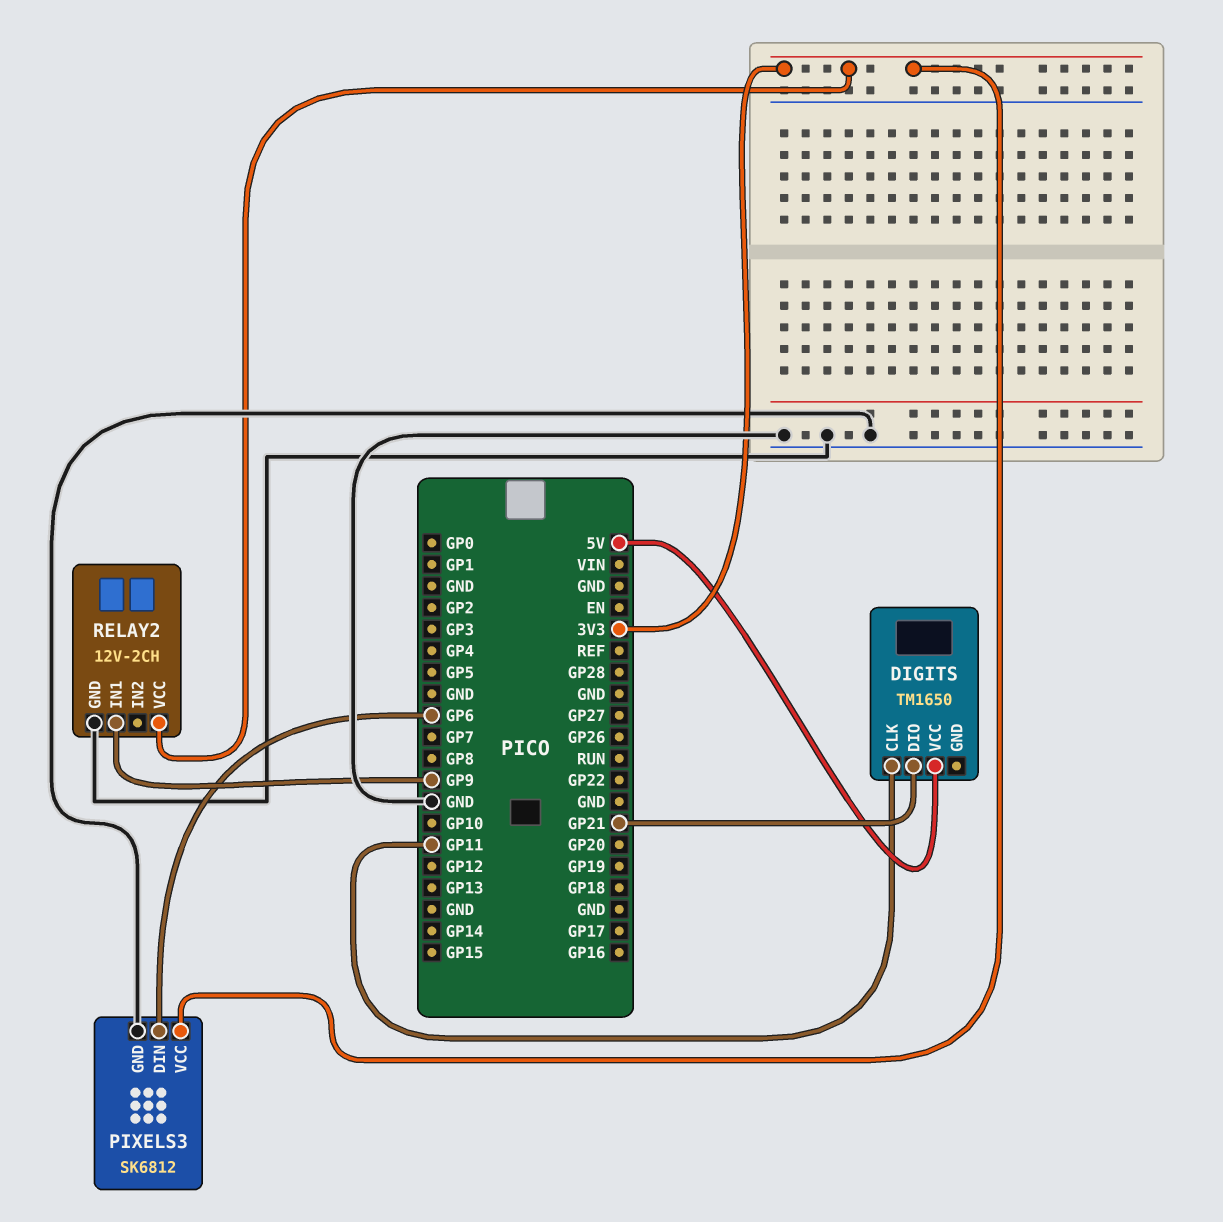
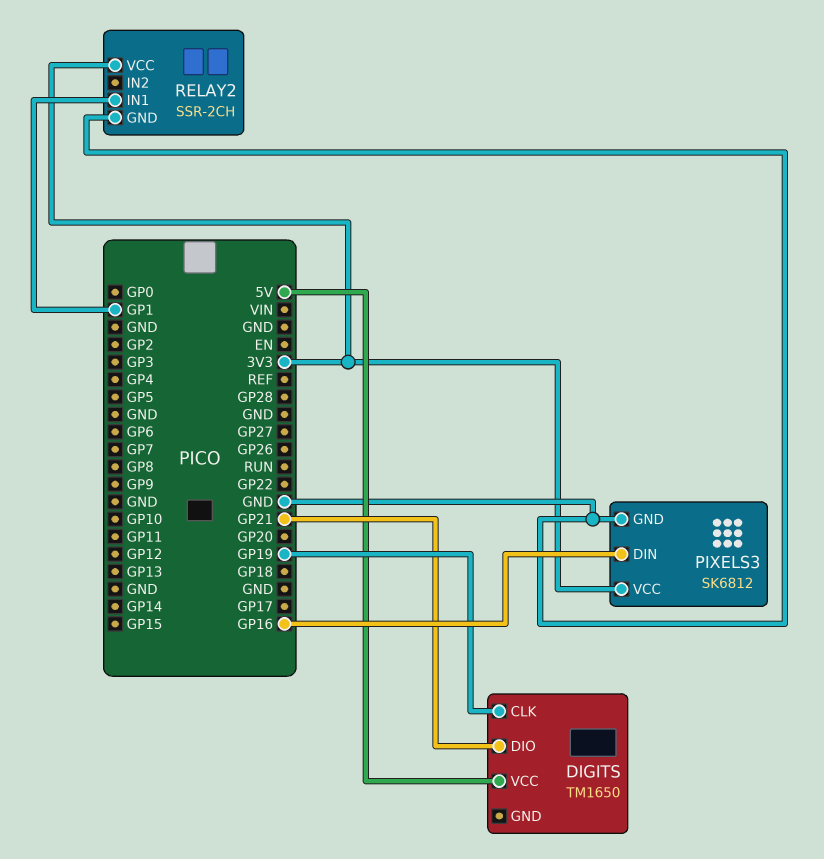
DIGITS pin CLK: GP11 -> GP19
PIXELS3 pin DIN: GP6 -> GP16
RELAY2: 12V-2CH -> SSR-2CH
RELAY2 pin IN1: GP9 -> GP1

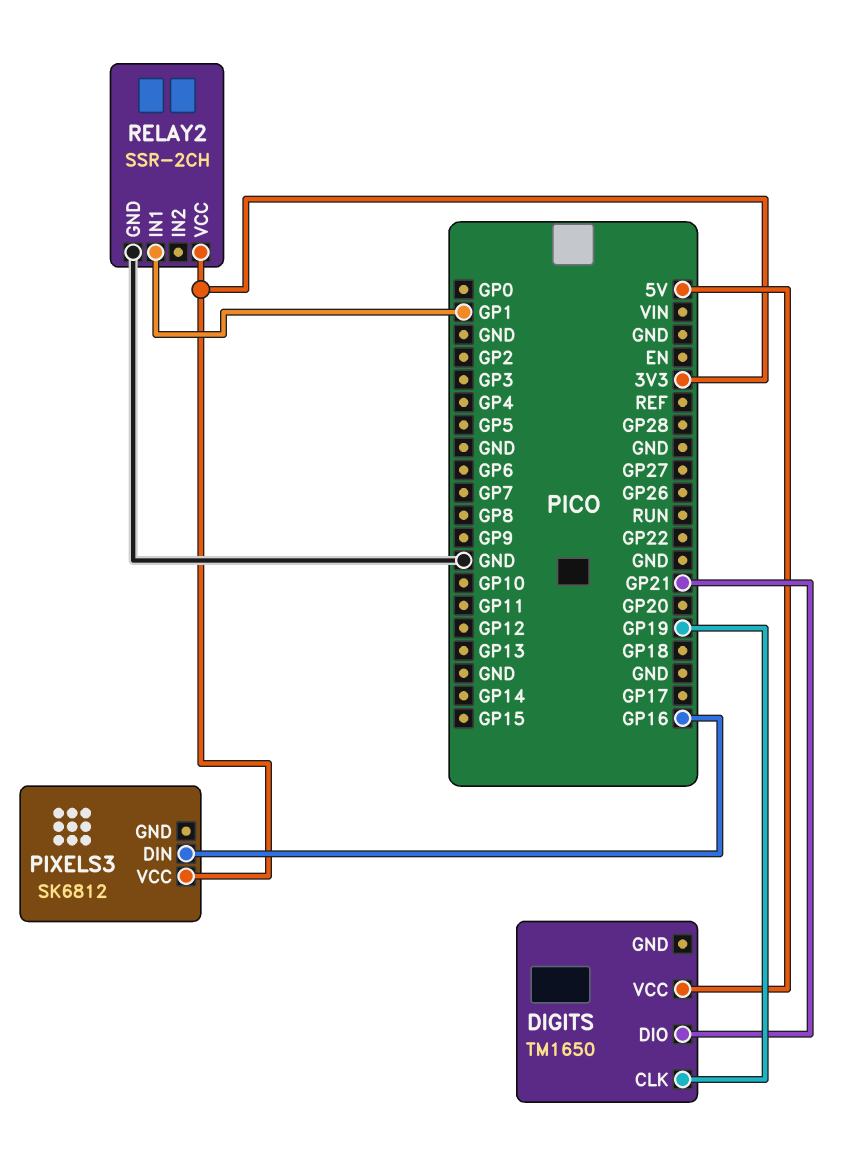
PIXELS3 pin GND: GND -> none

